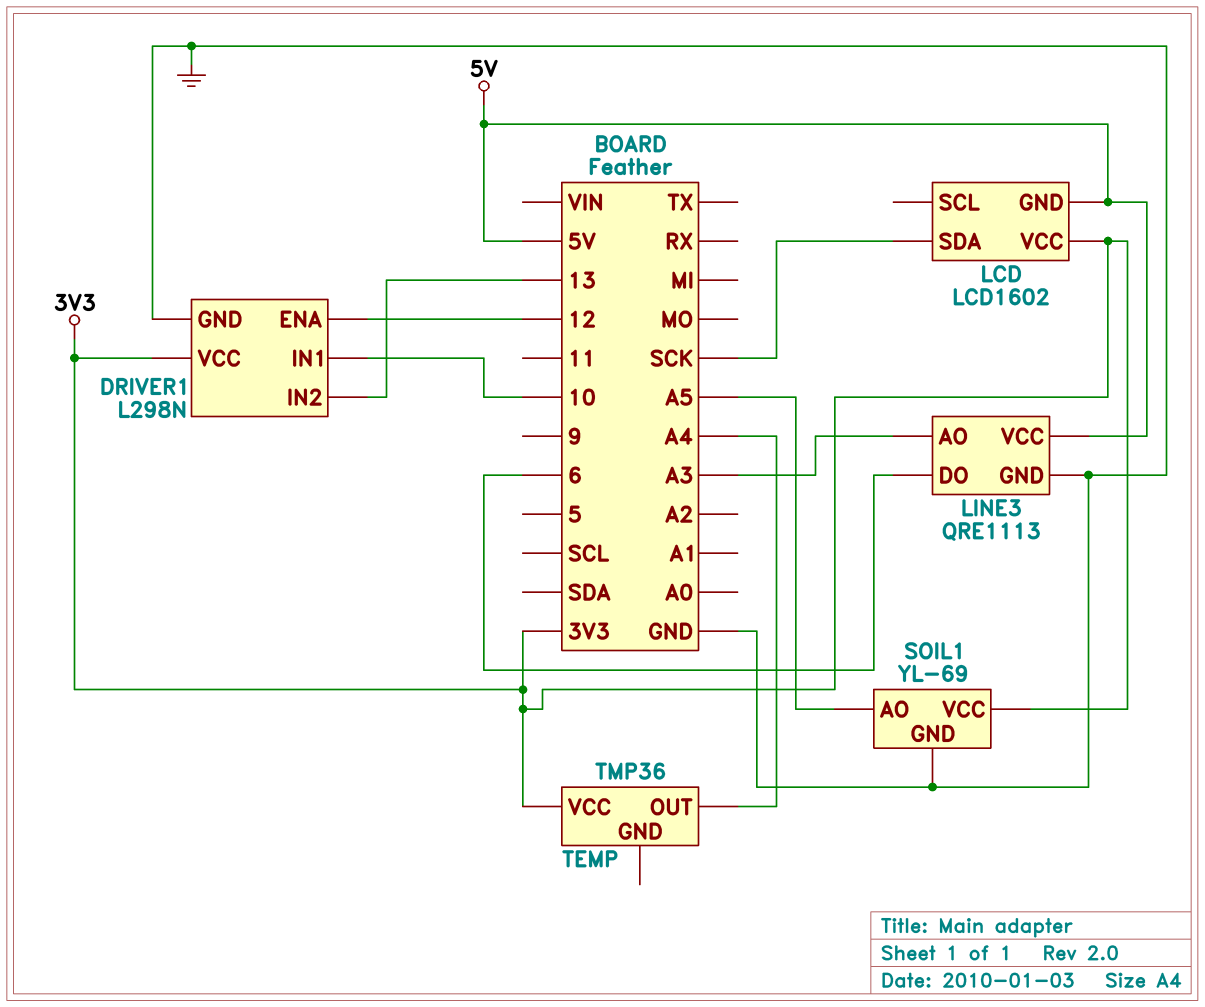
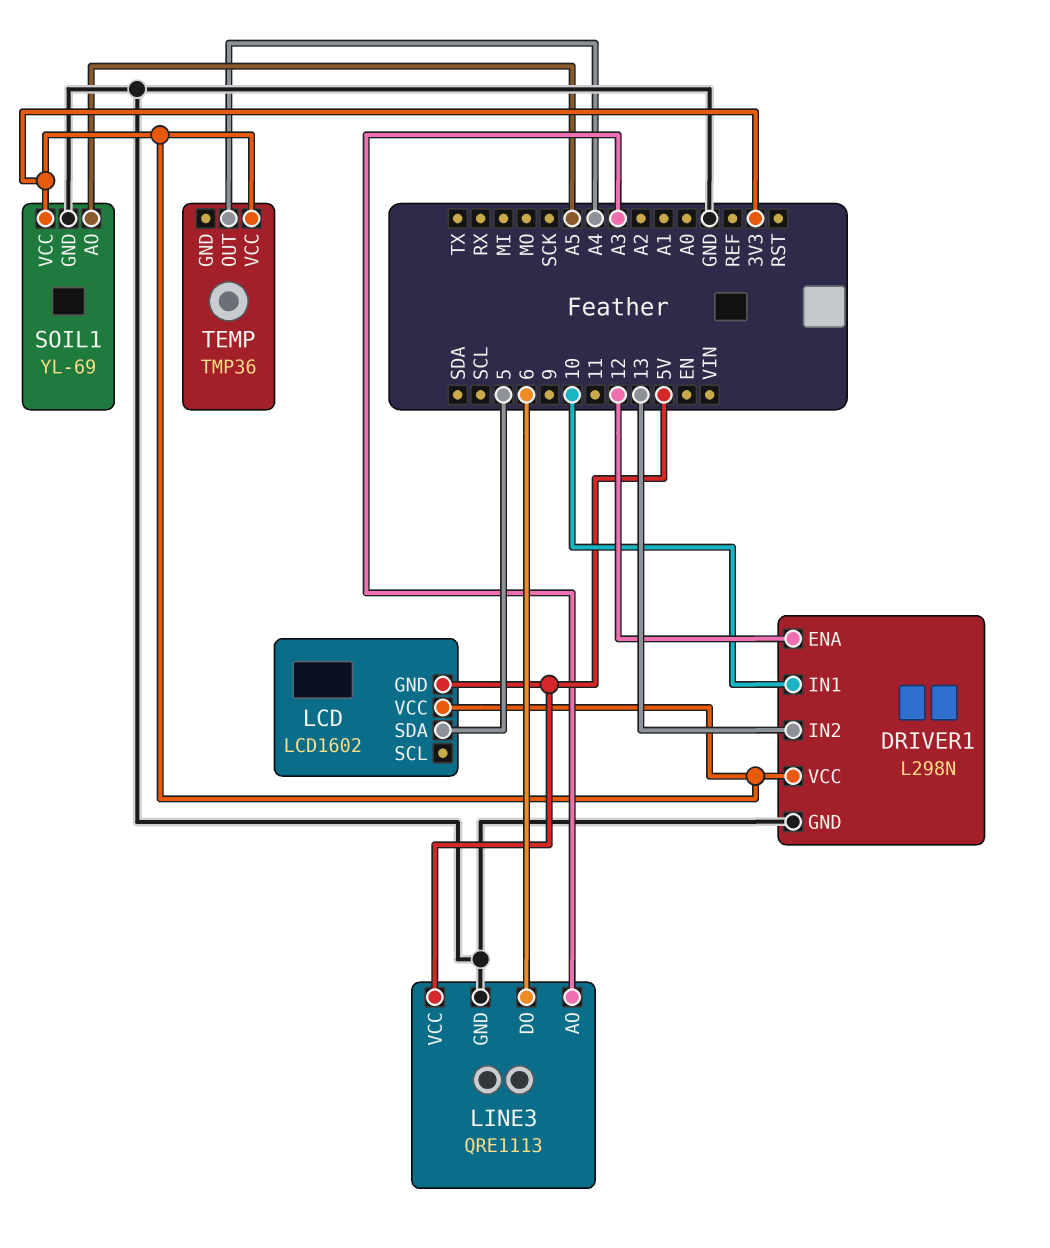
LCD pin SDA: SCK -> 5

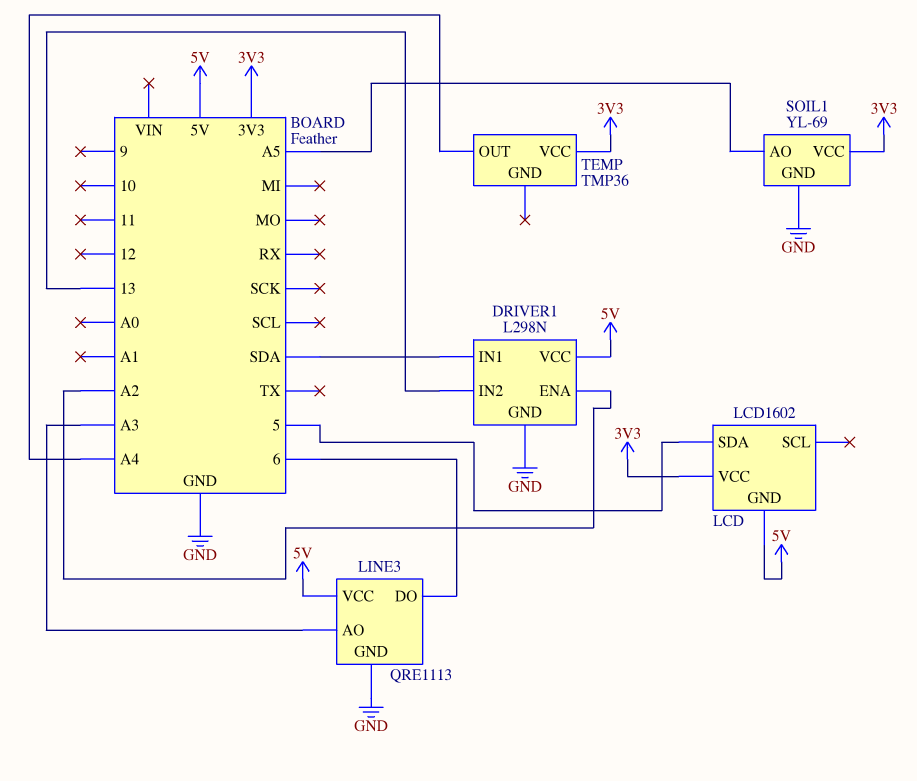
DRIVER1 pin ENA: 12 -> A2
DRIVER1 pin IN1: 10 -> SDA
DRIVER1 pin VCC: 3V3 -> 5V

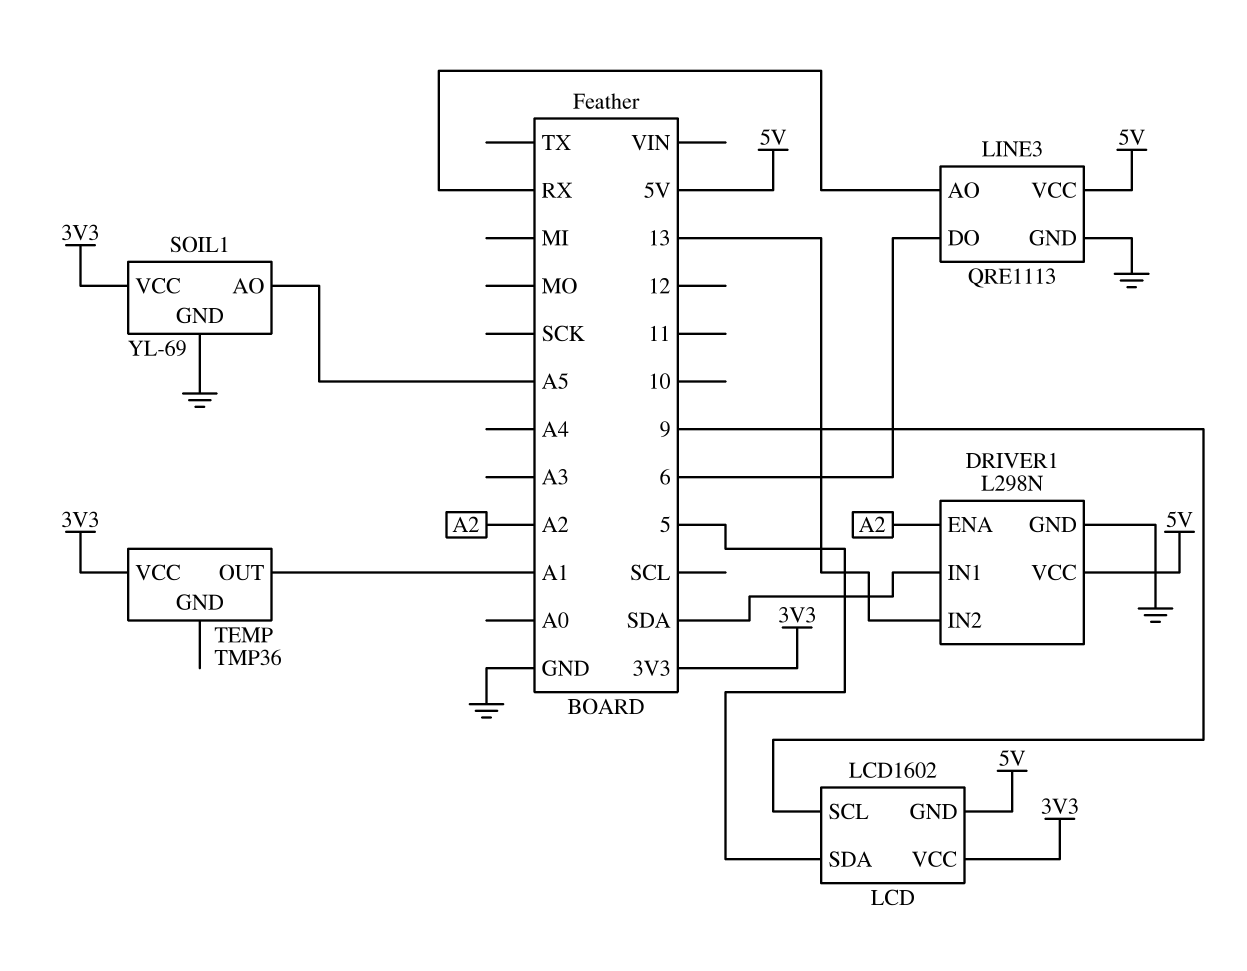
LCD pin SCL: none -> 9
LINE3 pin AO: A3 -> RX
TEMP pin OUT: A4 -> A1

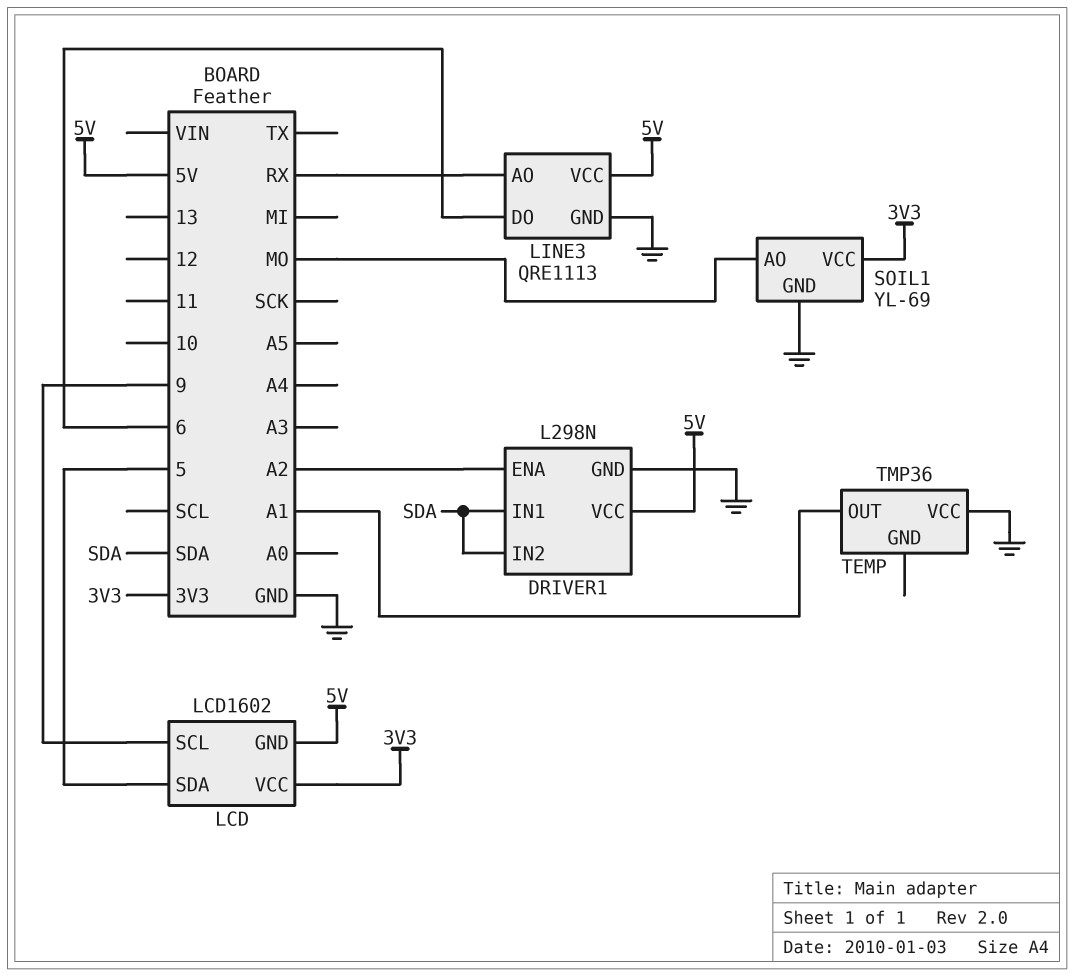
DRIVER1 pin IN2: 13 -> SDA
SOIL1 pin AO: A5 -> MO
TEMP pin VCC: 3V3 -> GND

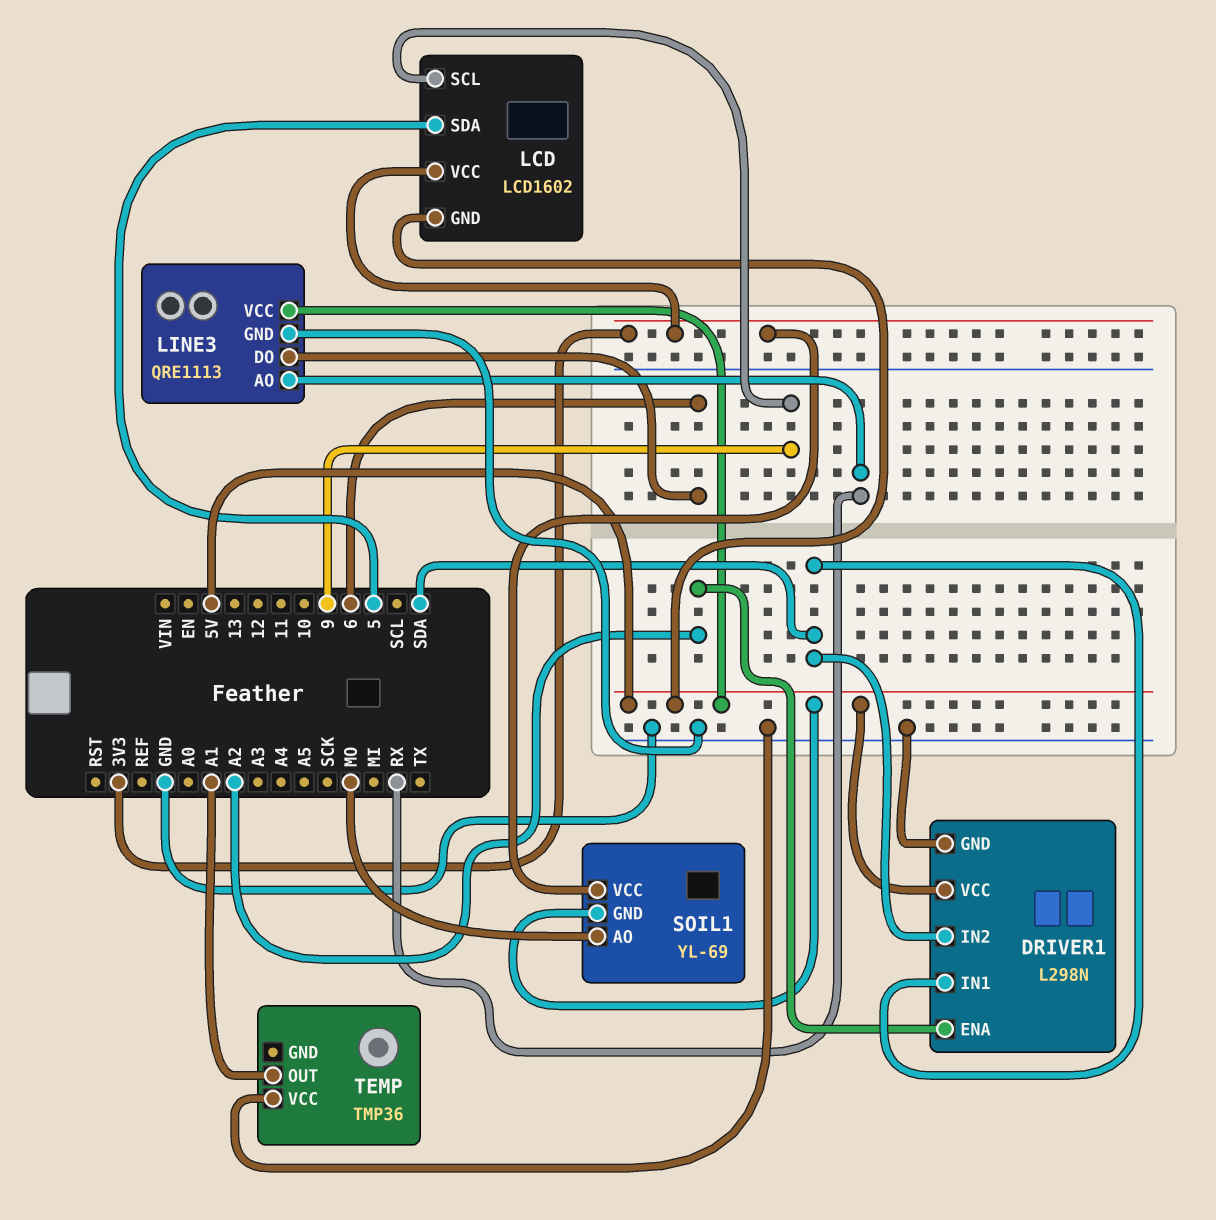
SOIL1 pin GND: GND -> 5V

